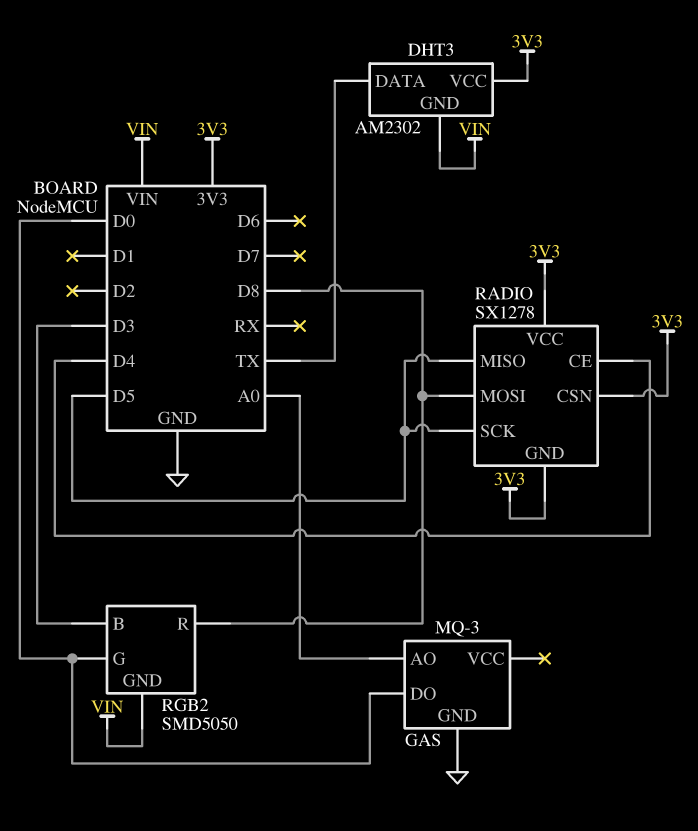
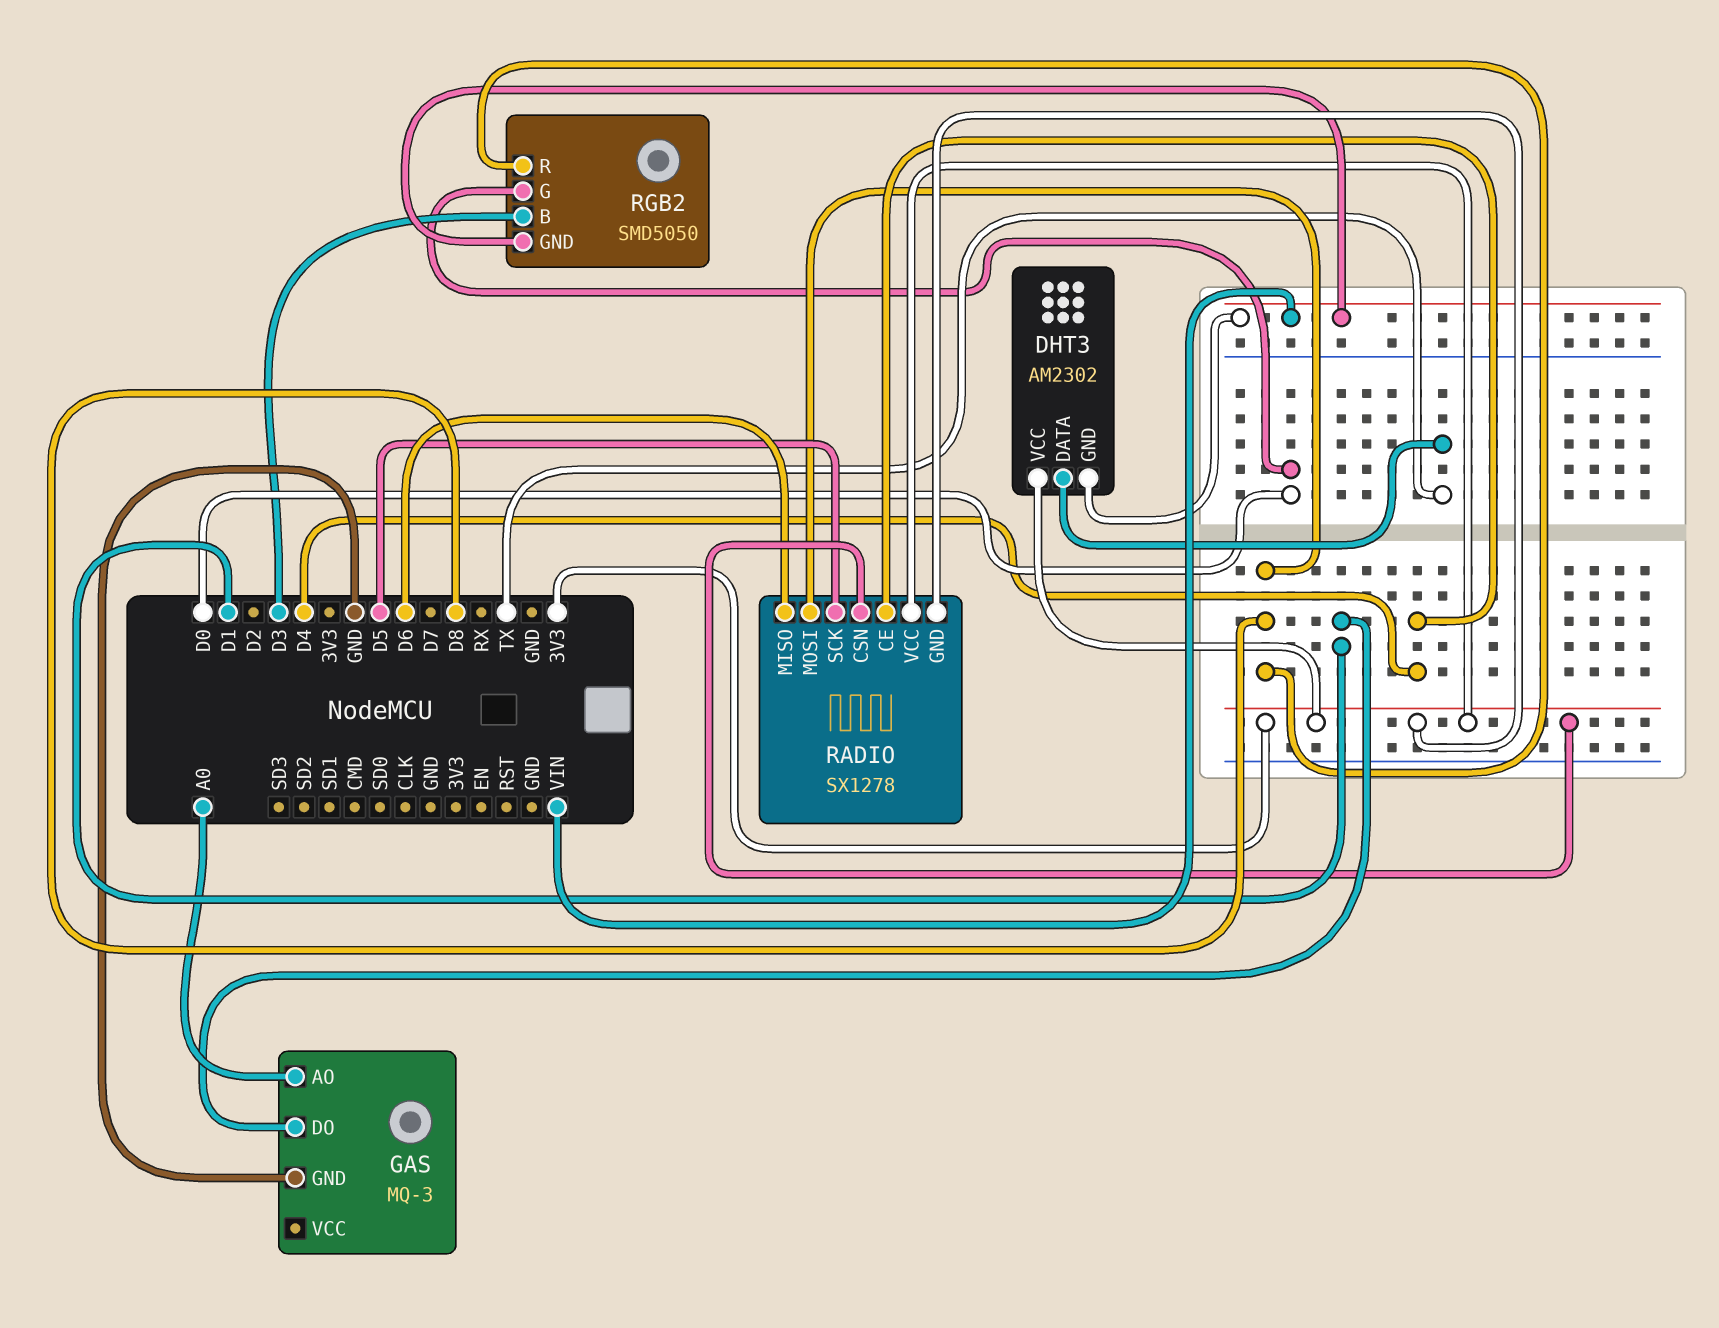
GAS pin DO: D0 -> D1
RADIO pin MISO: D5 -> D6

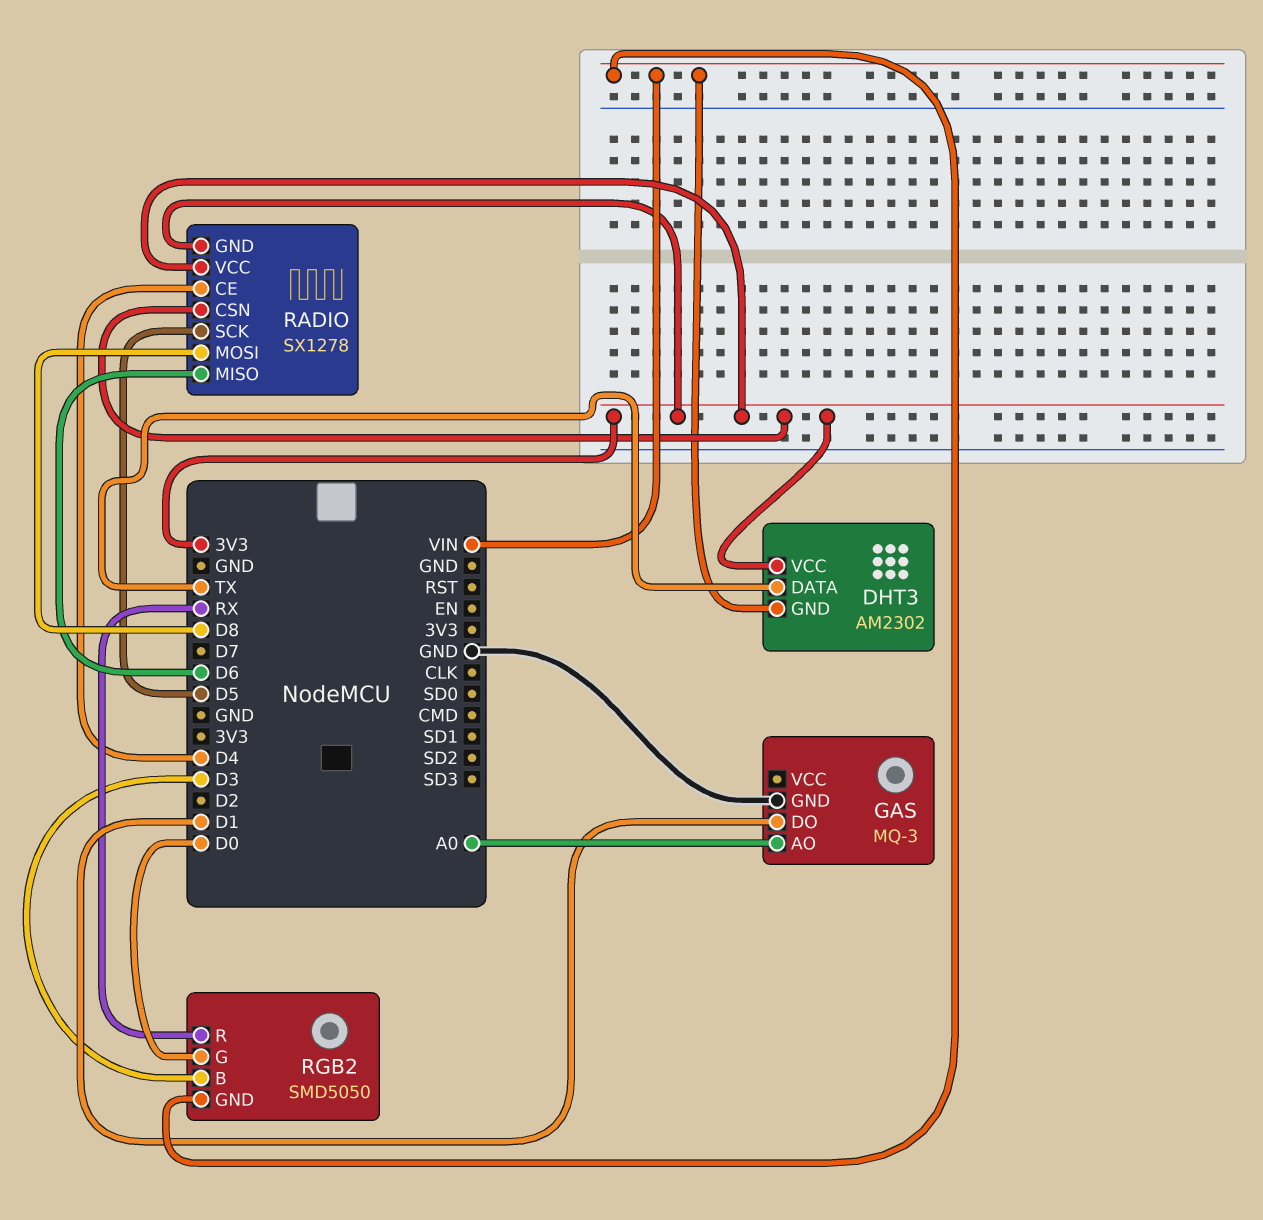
RGB2 pin R: D8 -> RX

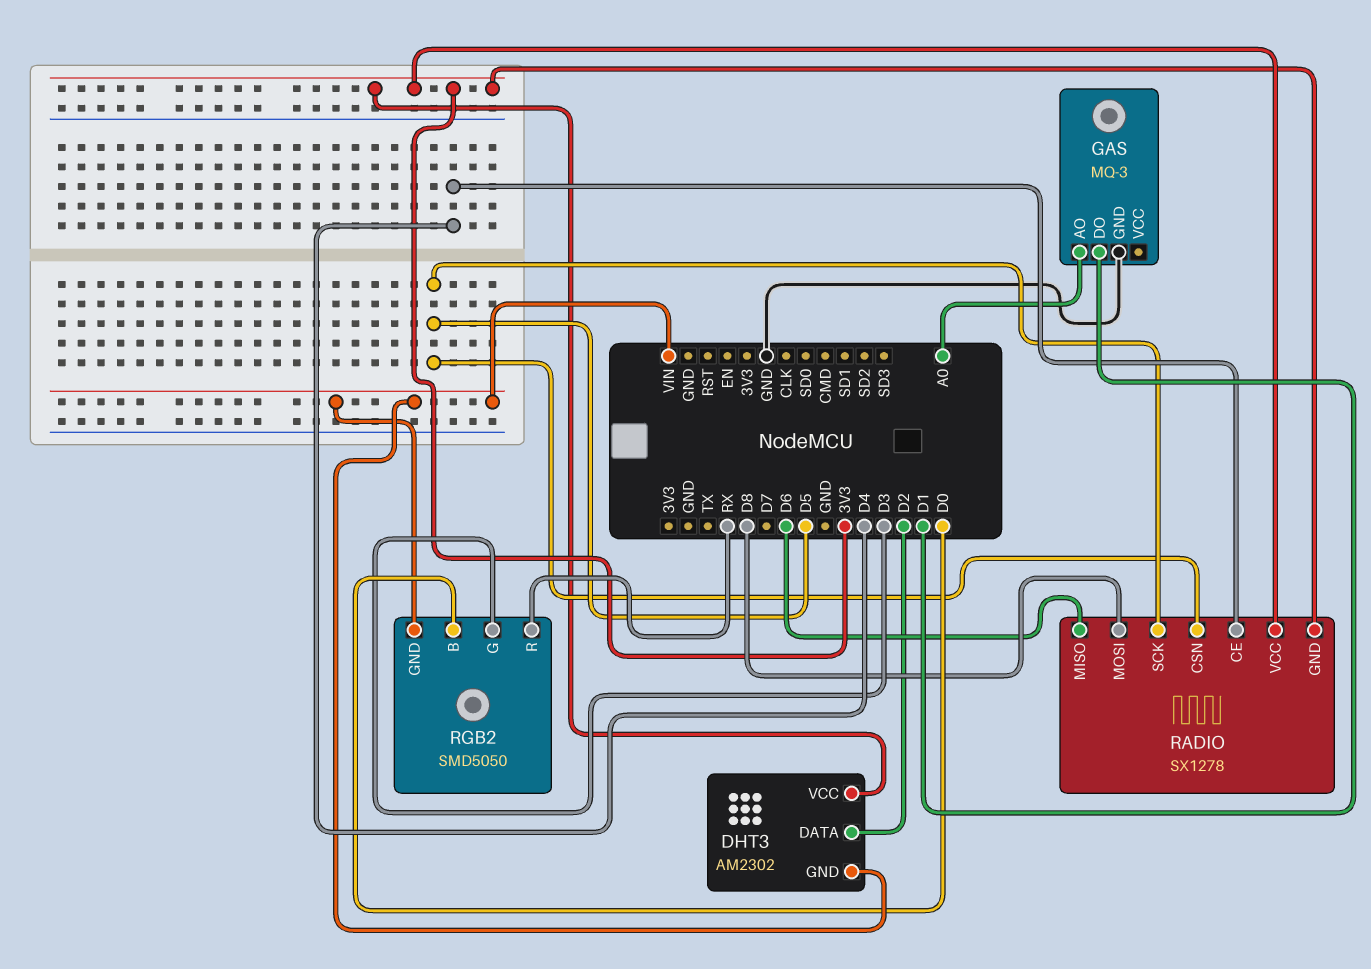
DHT3 pin DATA: TX -> D2
RADIO pin CSN: 3V3 -> D5
RGB2 pin B: D3 -> D0
RGB2 pin G: D0 -> D3

